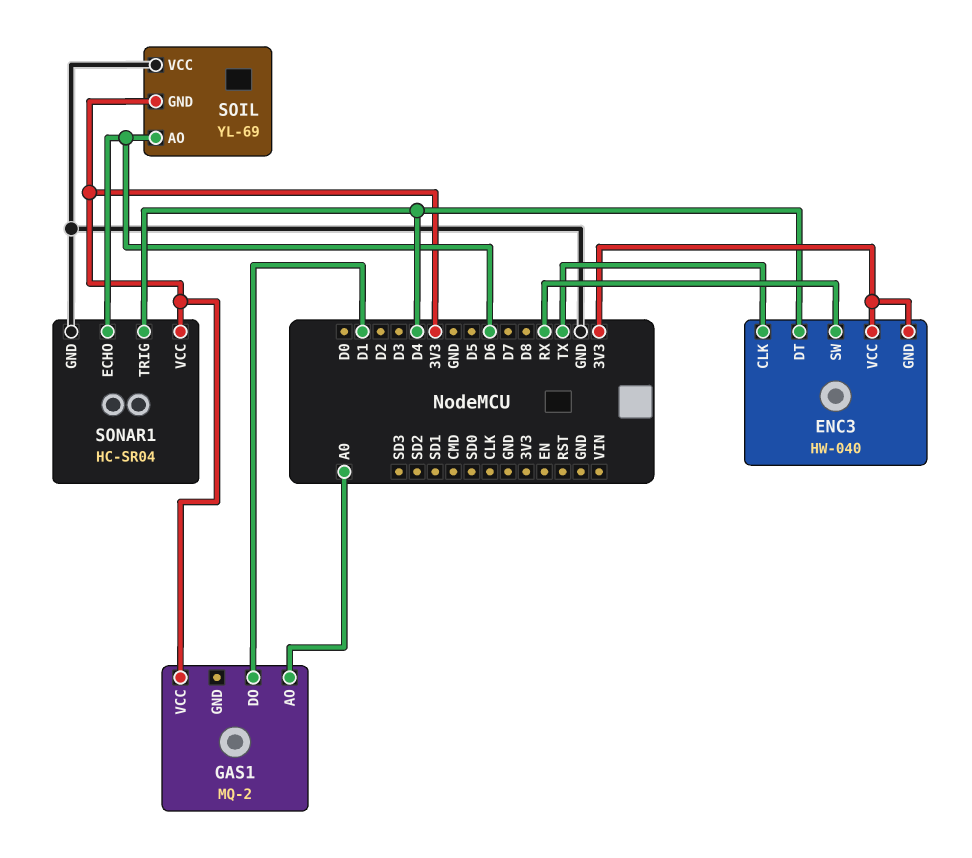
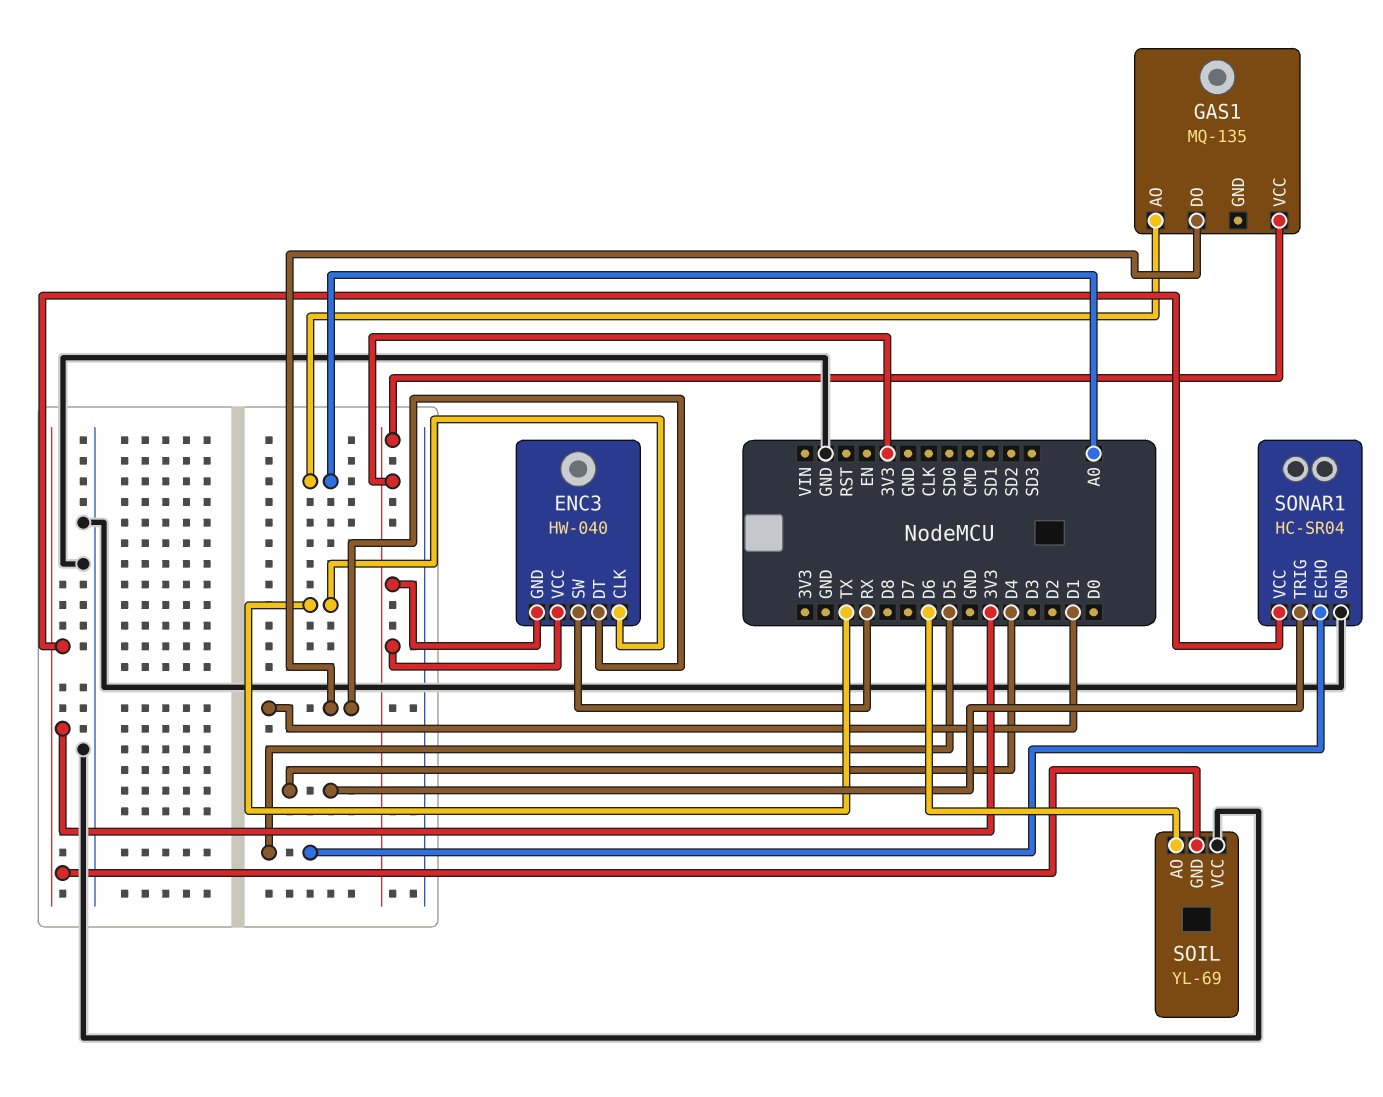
ENC3 pin DT: D4 -> D1
GAS1: MQ-2 -> MQ-135
SONAR1 pin ECHO: D6 -> D5

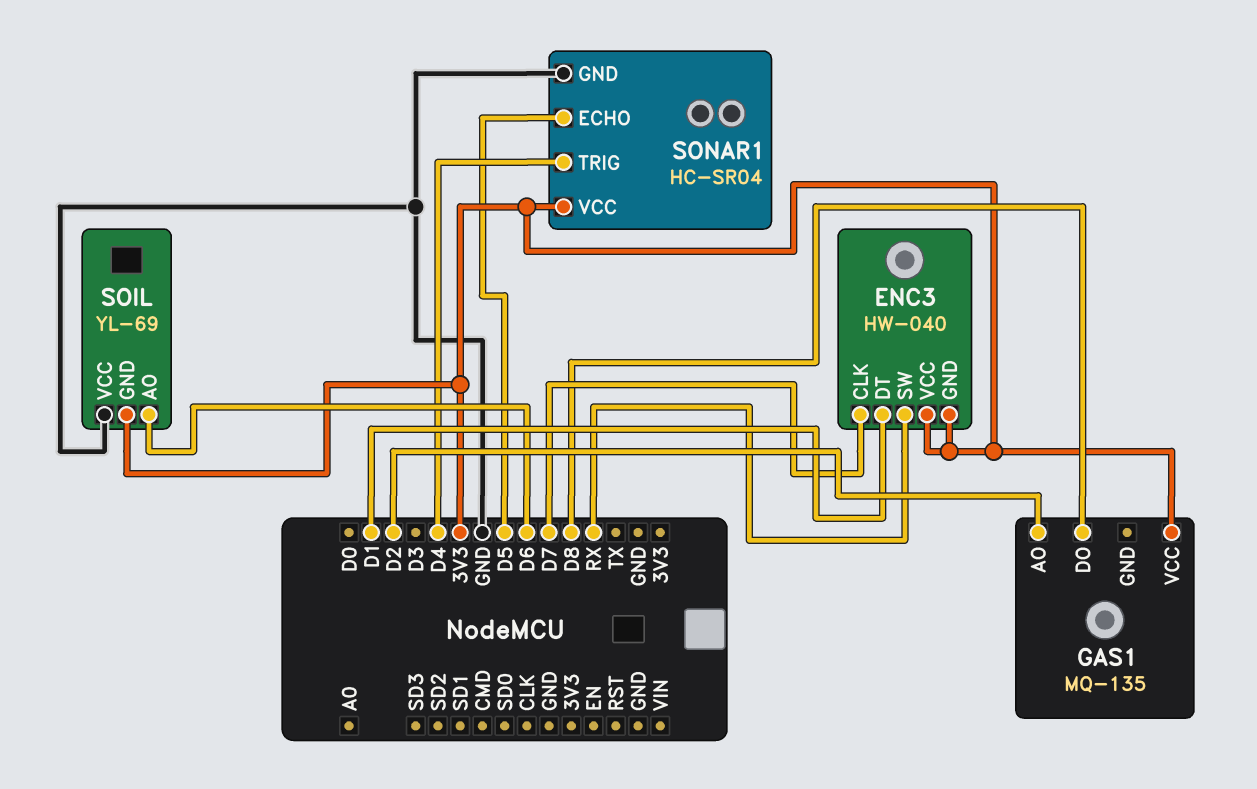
ENC3 pin CLK: TX -> D7
GAS1 pin AO: A0 -> D2
GAS1 pin DO: D1 -> D8

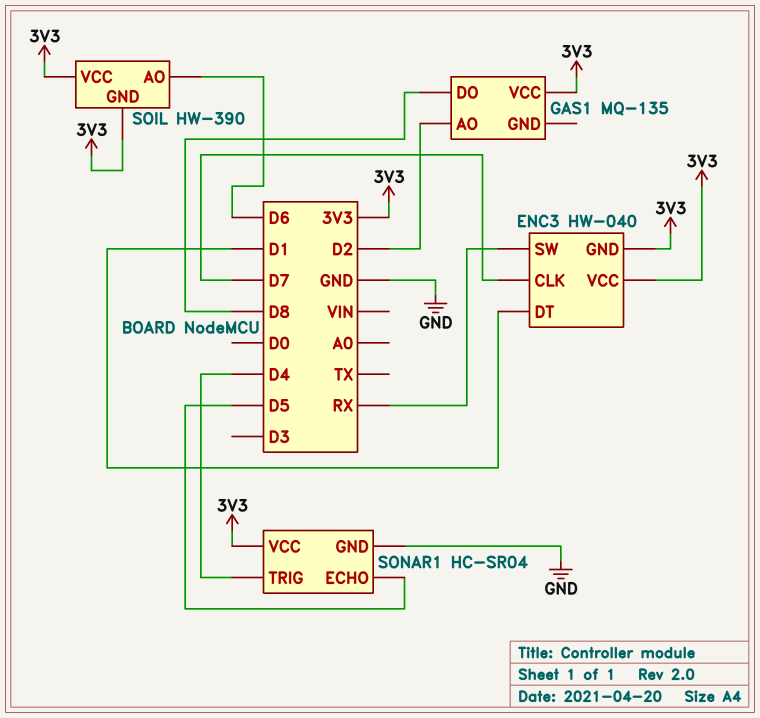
SOIL: YL-69 -> HW-390
SOIL pin VCC: GND -> 3V3

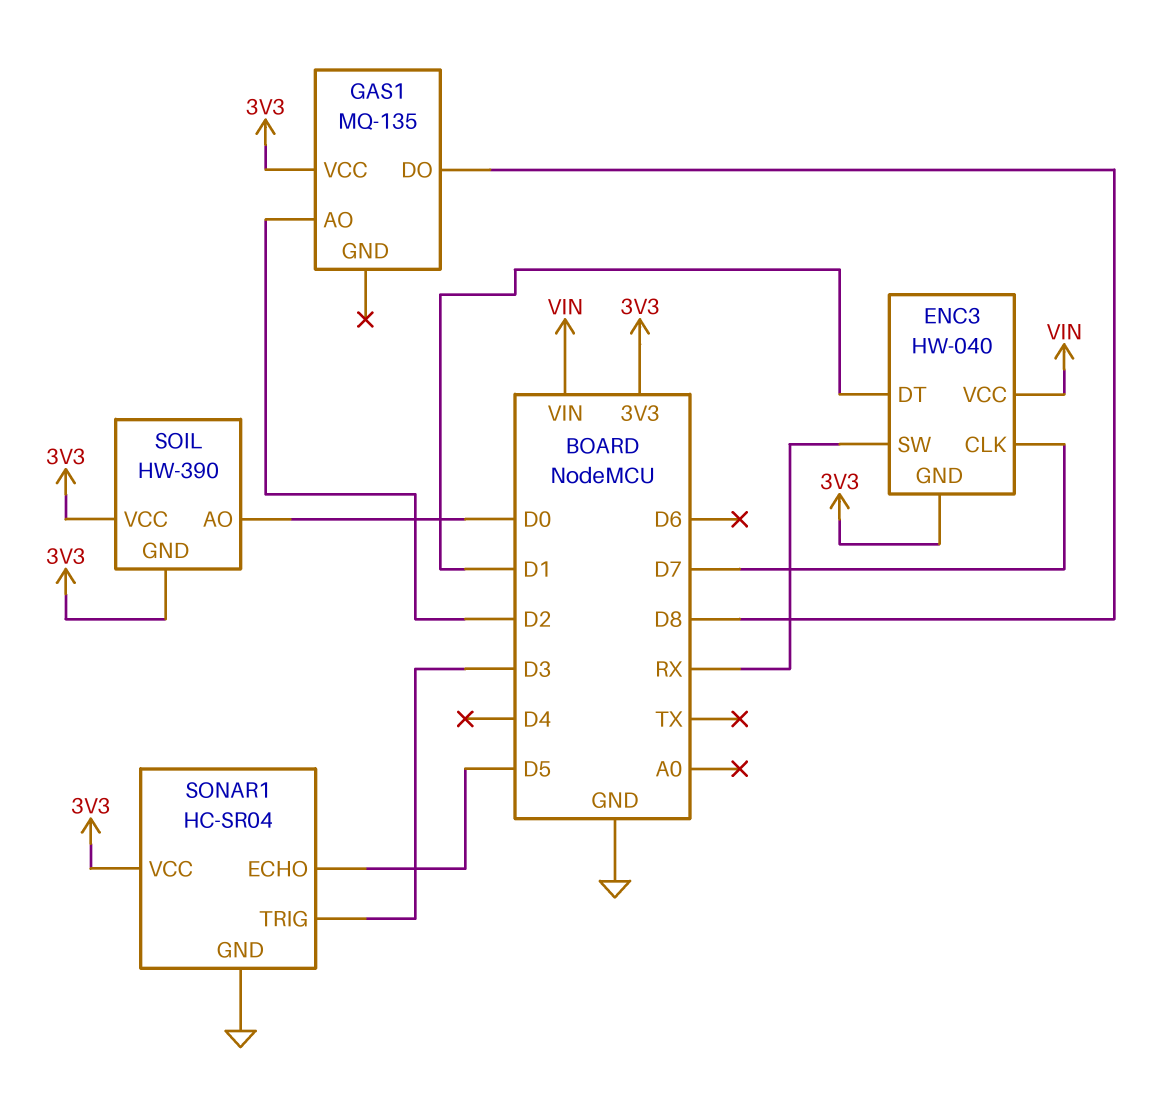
ENC3 pin VCC: 3V3 -> VIN
SOIL pin AO: D6 -> D0
SONAR1 pin TRIG: D4 -> D3

